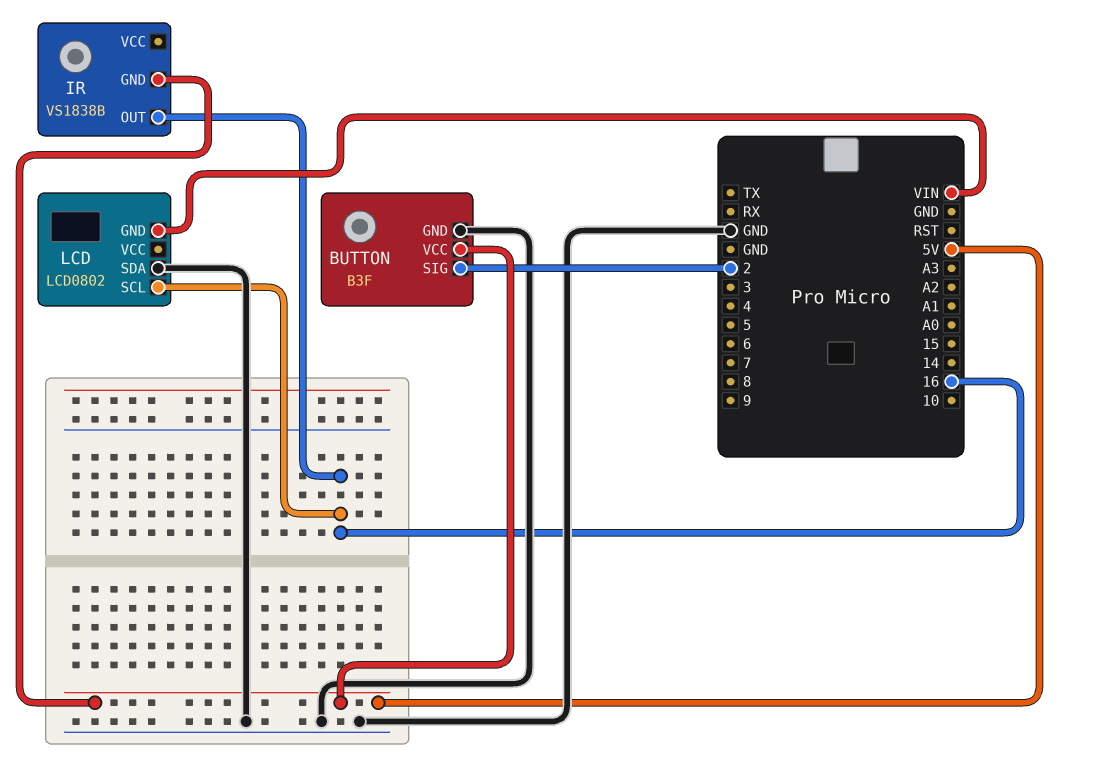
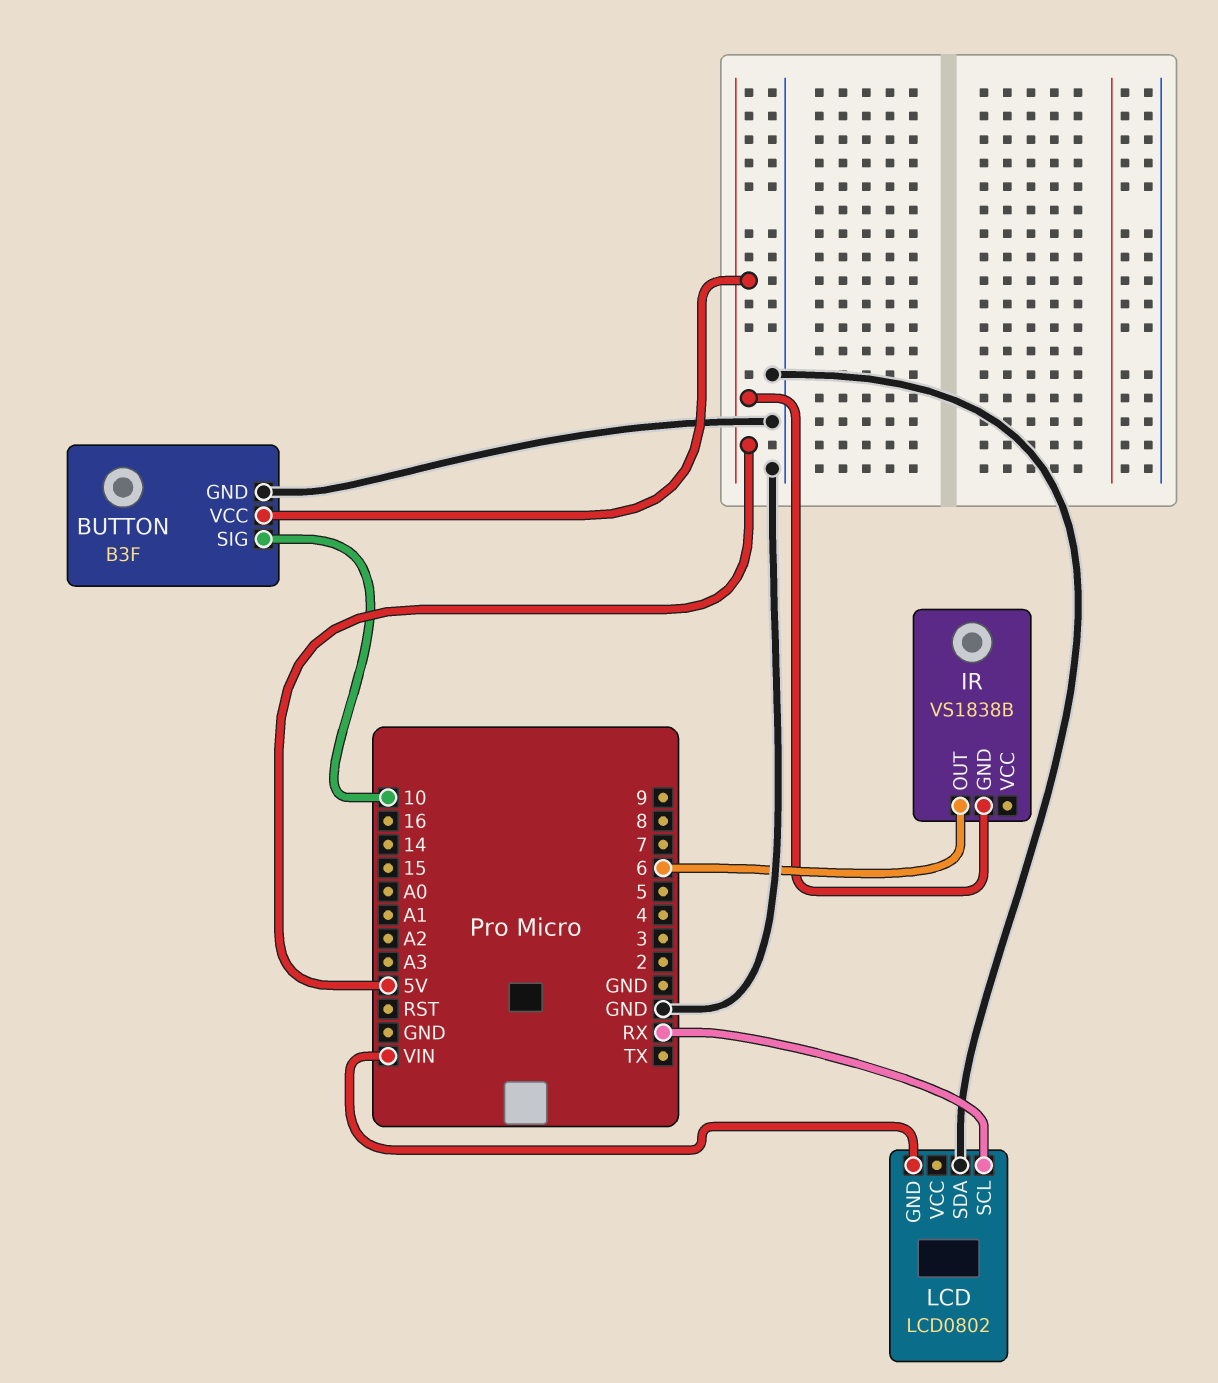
BUTTON pin SIG: 2 -> 10
IR pin OUT: 16 -> 6
LCD pin SCL: 16 -> RX

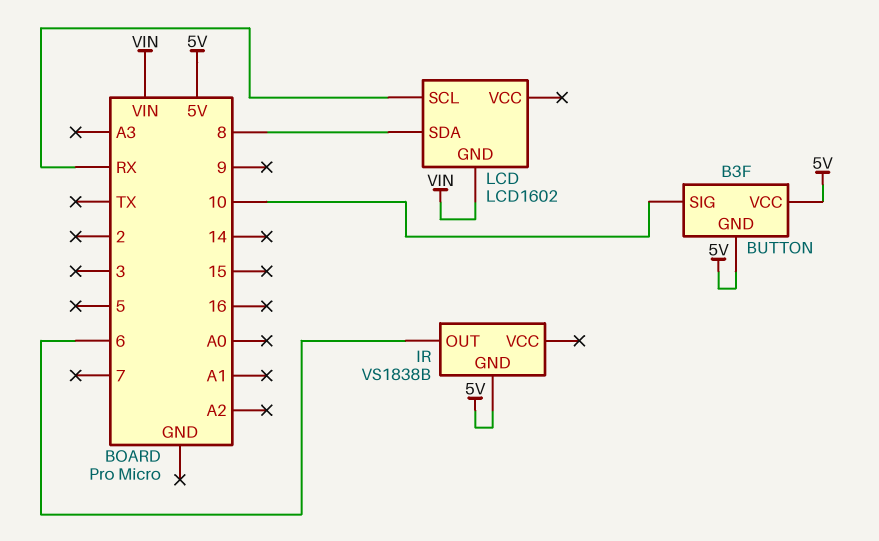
BUTTON pin GND: GND -> 5V
LCD: LCD0802 -> LCD1602
LCD pin SDA: GND -> 8

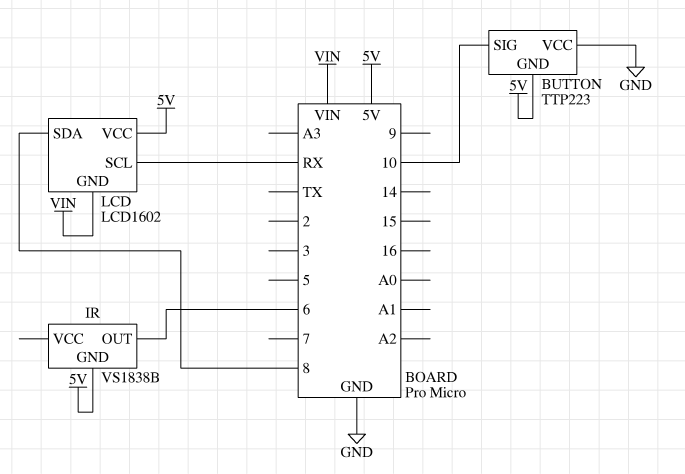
BUTTON: B3F -> TTP223
BUTTON pin VCC: 5V -> GND
LCD pin VCC: none -> 5V

